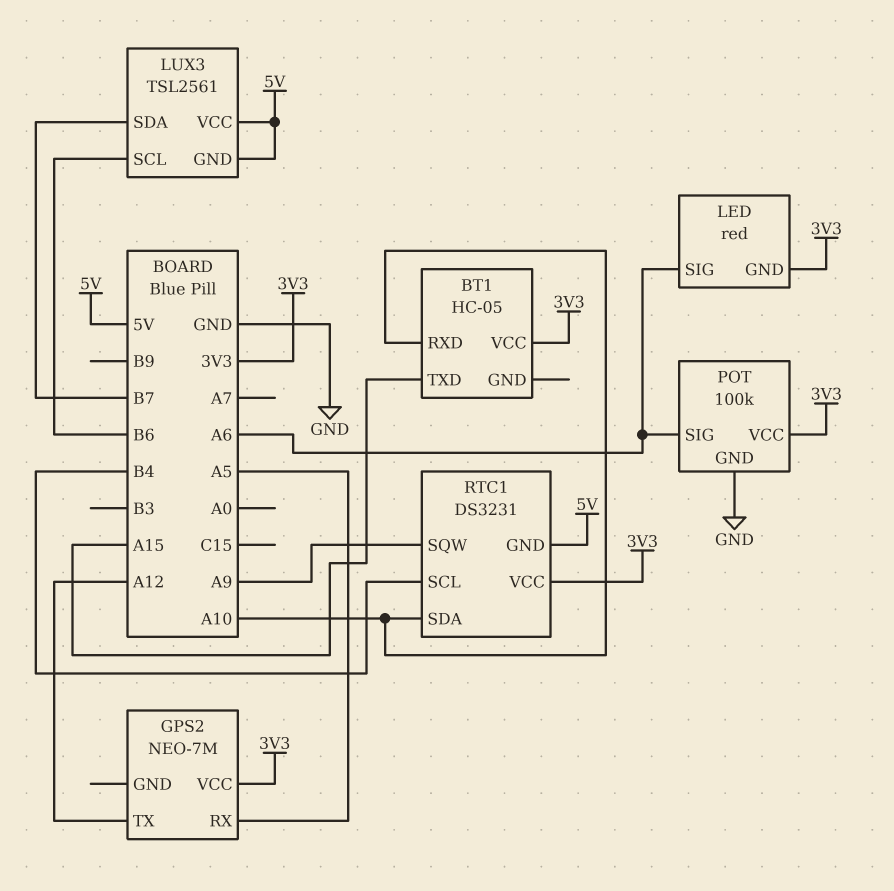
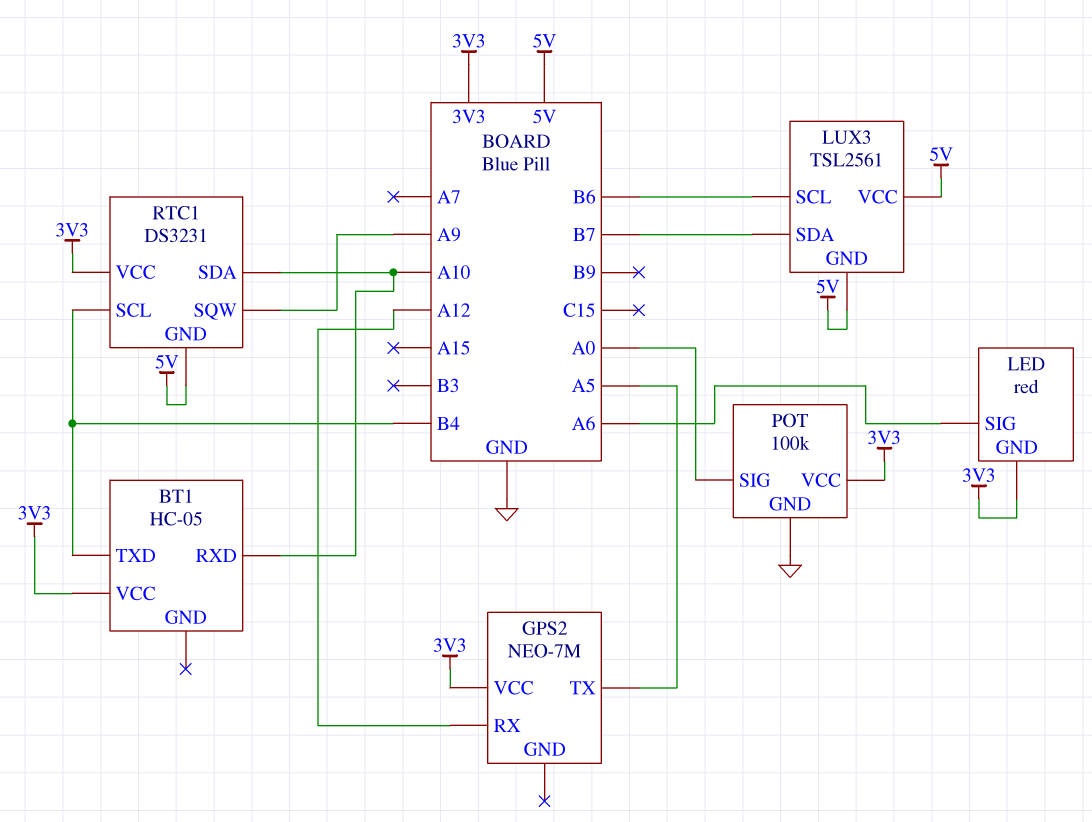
BT1 pin TXD: A15 -> B4
GPS2 pin RX: A5 -> A12
GPS2 pin TX: A12 -> A5
POT pin SIG: A6 -> A0

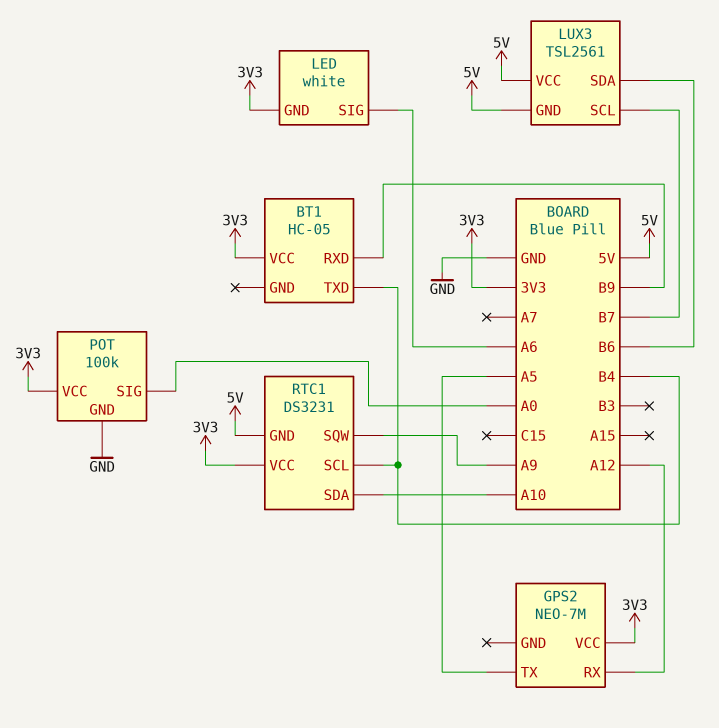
BT1 pin RXD: A10 -> B9
LED: red -> white
LUX3 pin SCL: B6 -> B7
LUX3 pin SDA: B7 -> B6

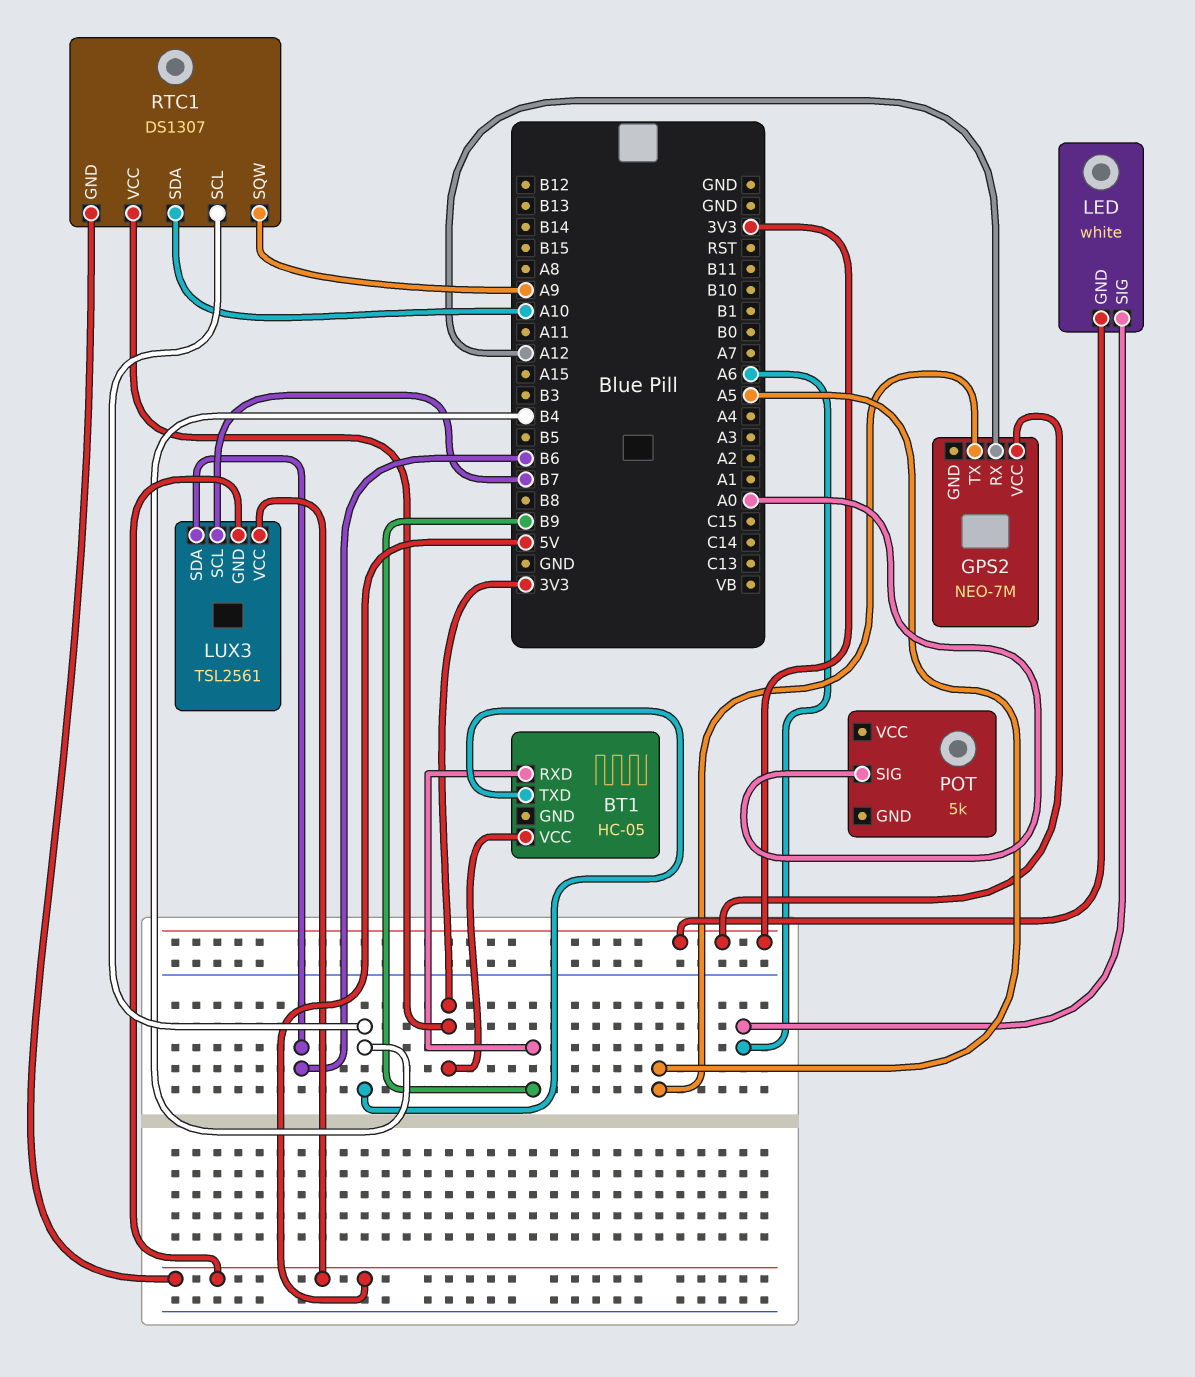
POT: 100k -> 5k
POT pin GND: GND -> none
POT pin VCC: 3V3 -> none
RTC1: DS3231 -> DS1307

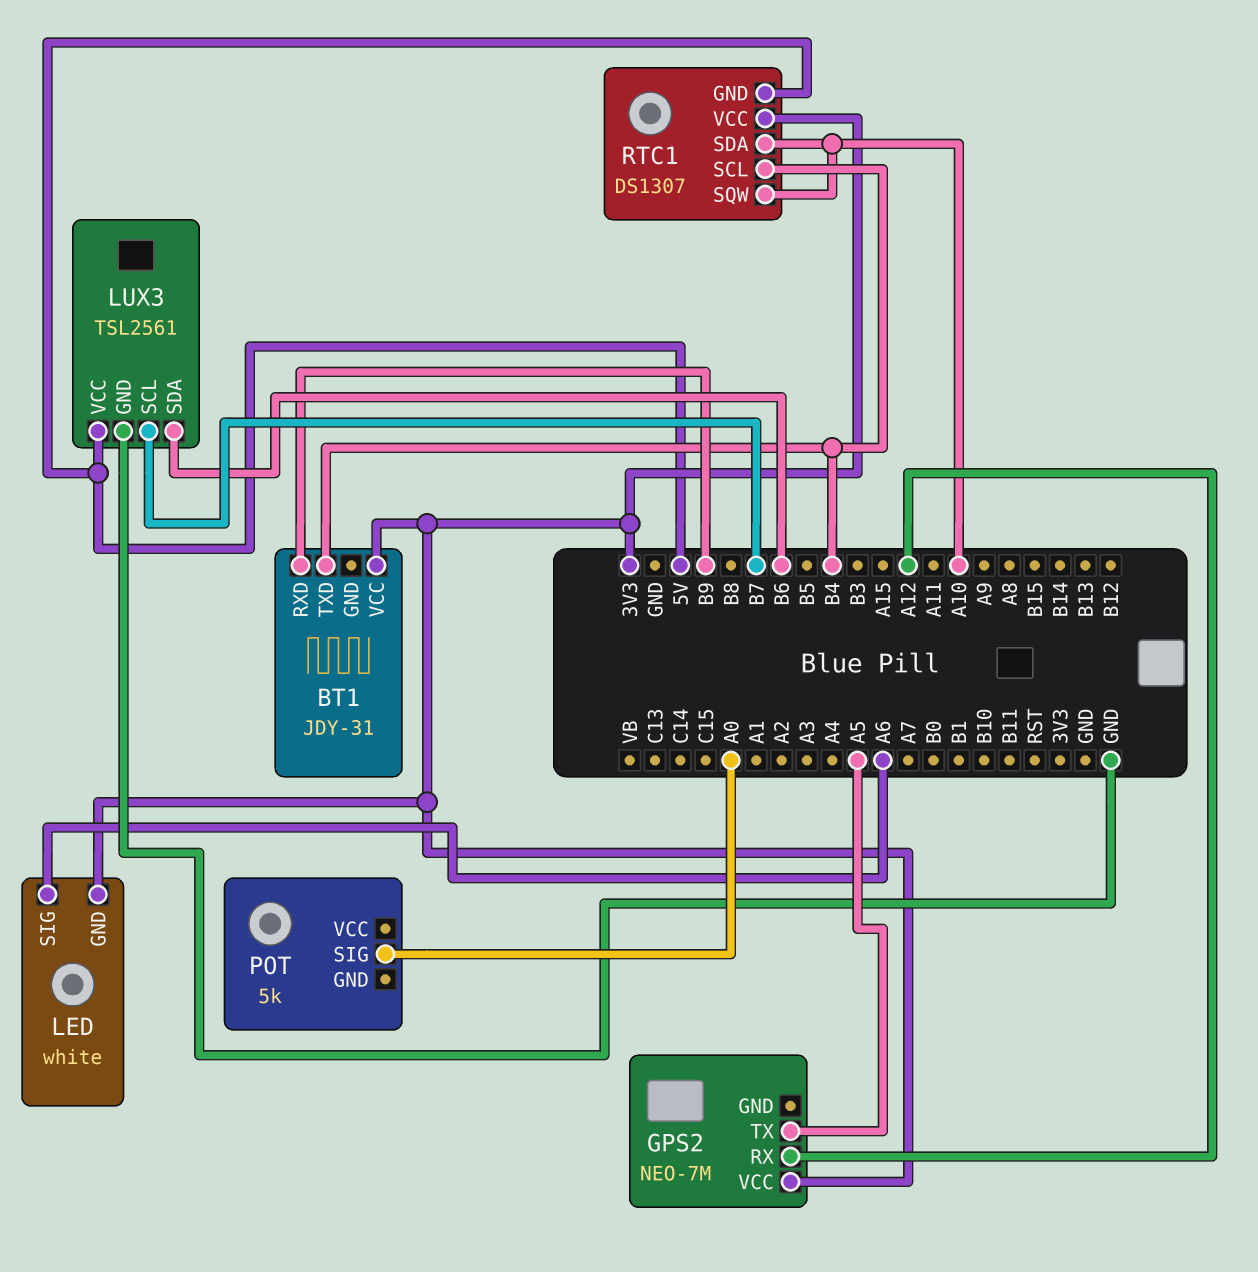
BT1: HC-05 -> JDY-31
LUX3 pin GND: 5V -> GND
RTC1 pin SQW: A9 -> A10

